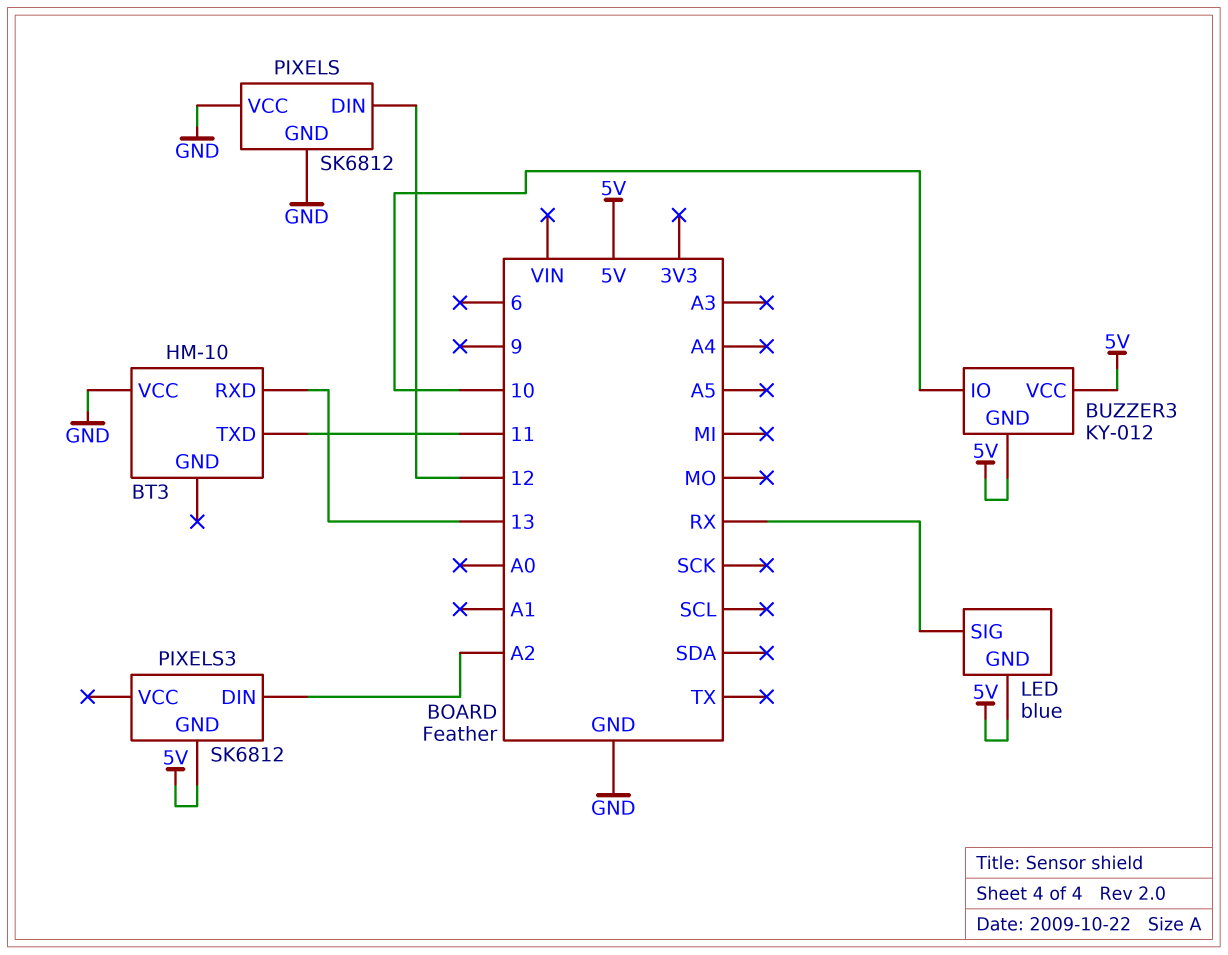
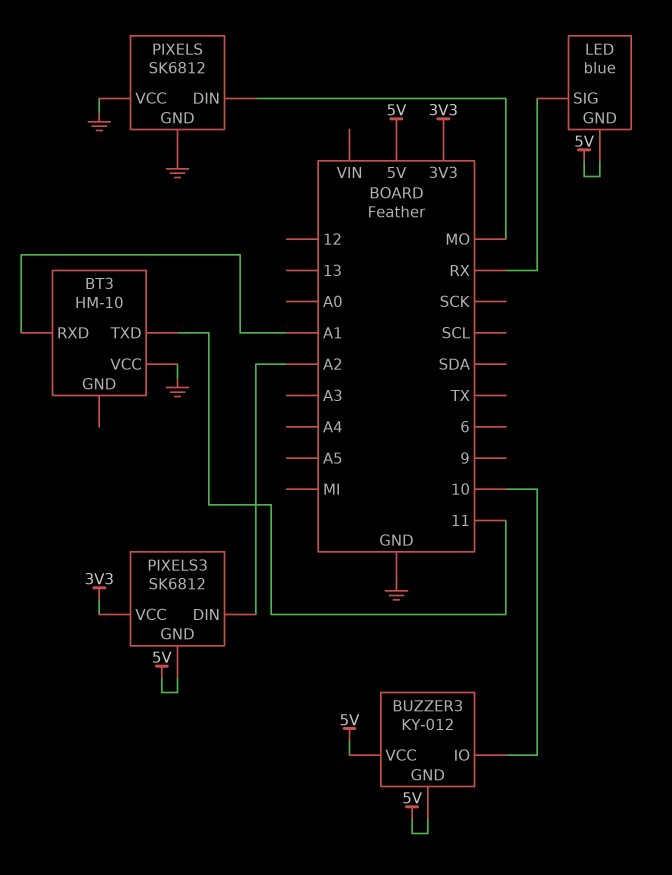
BT3 pin RXD: 13 -> A1
PIXELS pin DIN: 12 -> MO
PIXELS3 pin VCC: none -> 3V3

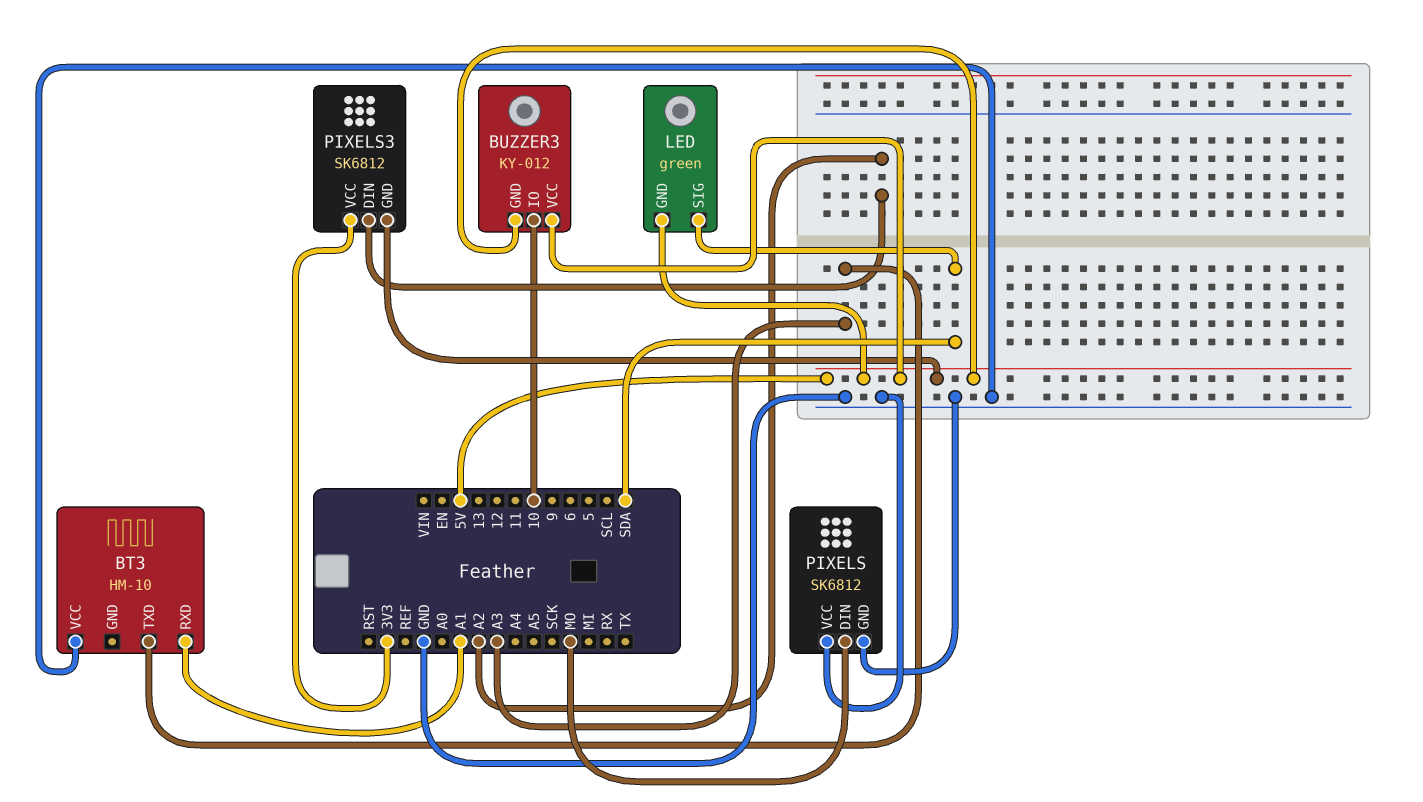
BT3 pin TXD: 11 -> A3
LED: blue -> green
LED pin SIG: RX -> SDA

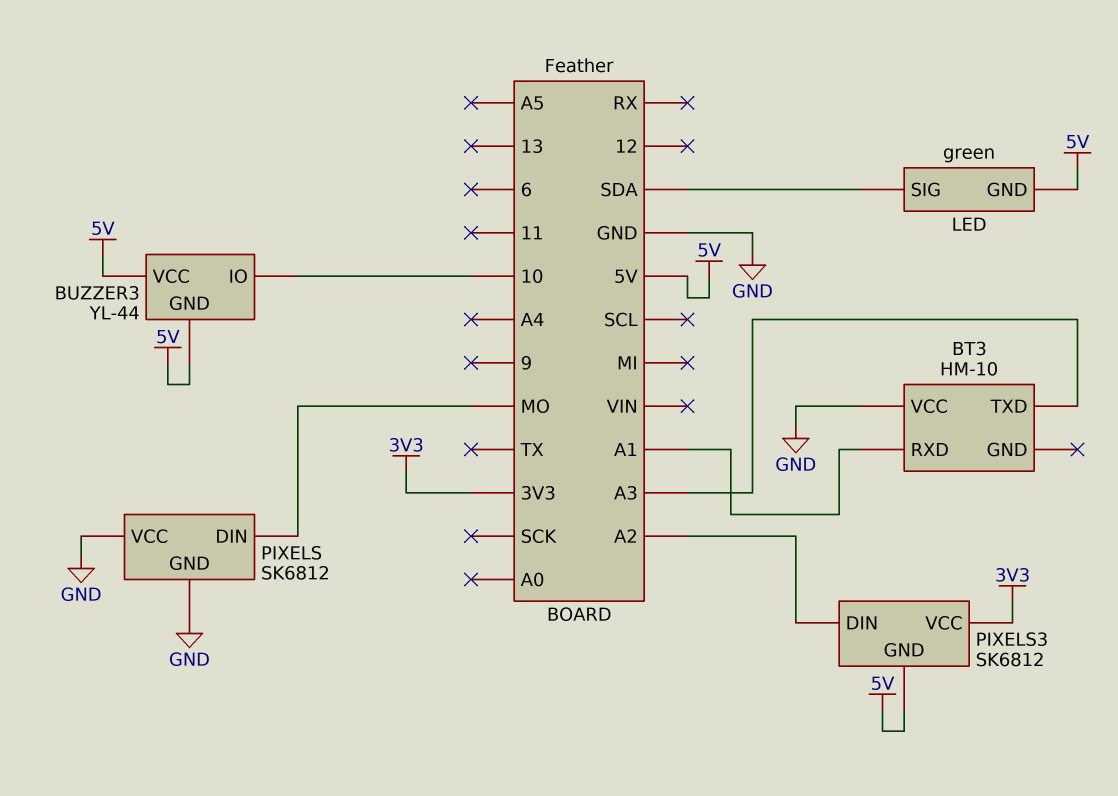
BUZZER3: KY-012 -> YL-44

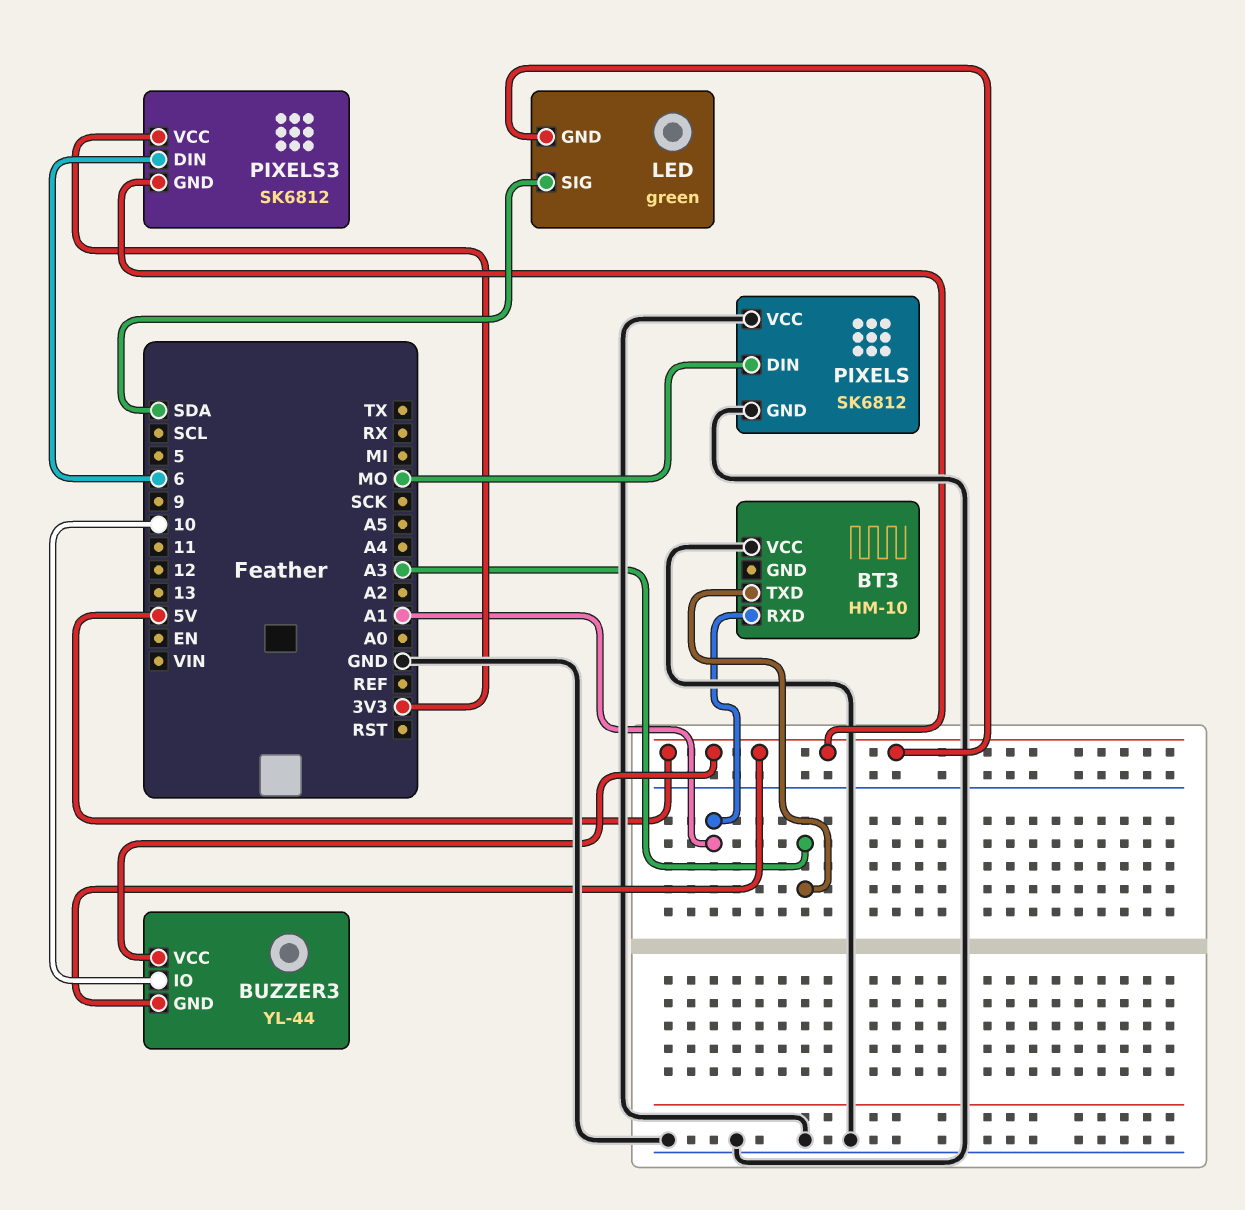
PIXELS3 pin DIN: A2 -> 6

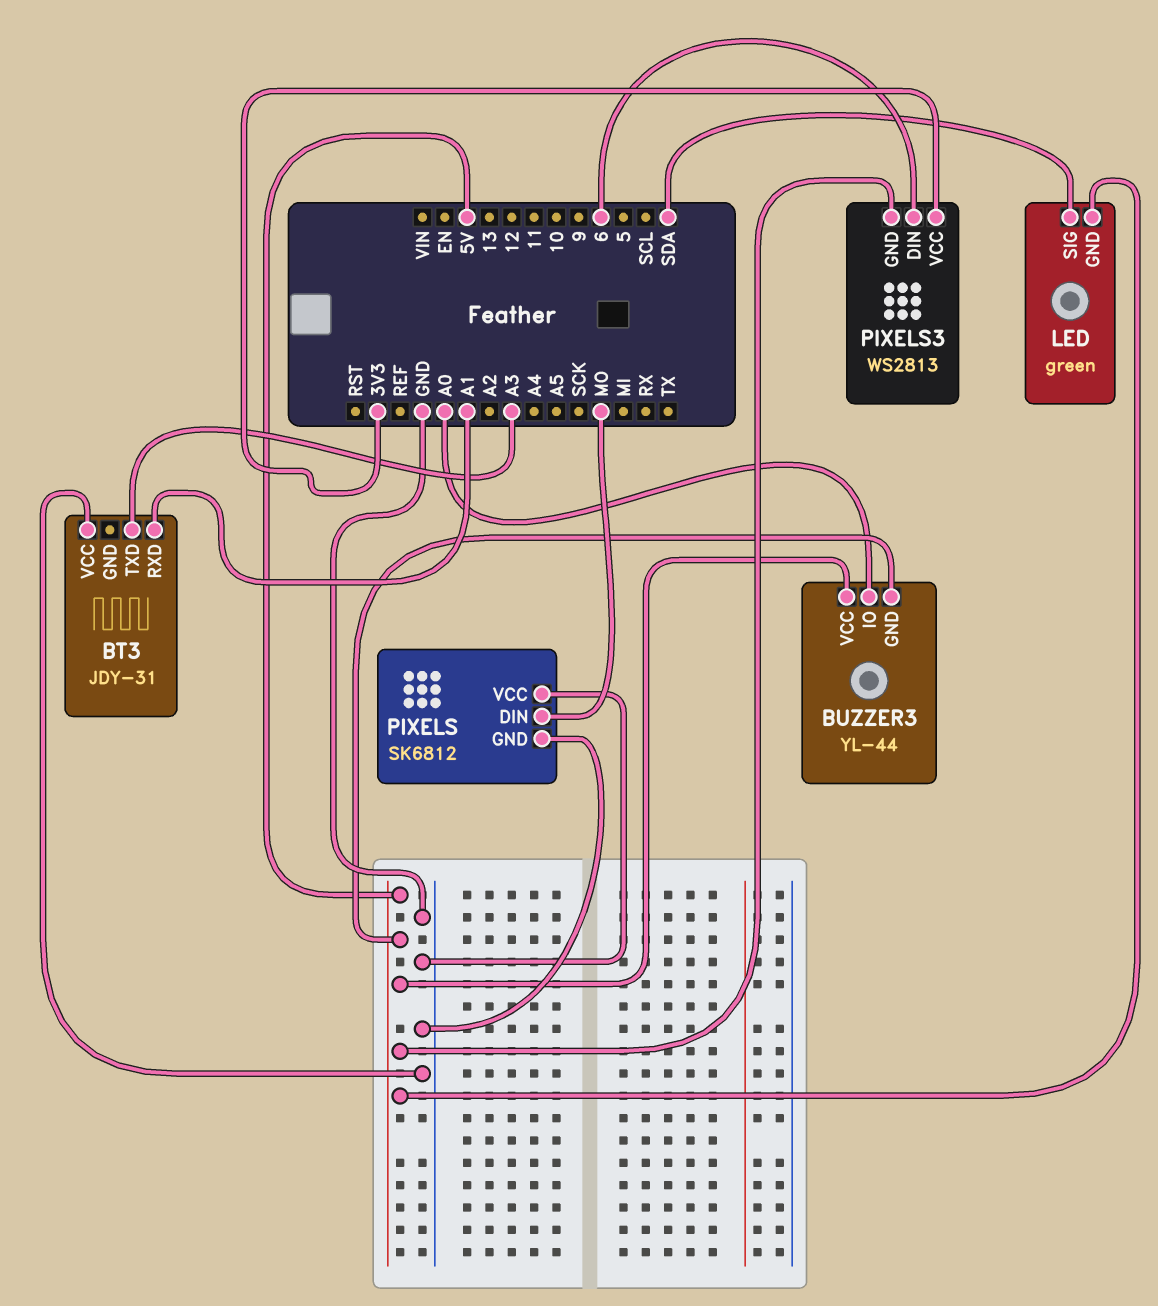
BT3: HM-10 -> JDY-31
BUZZER3 pin IO: 10 -> A0
PIXELS3: SK6812 -> WS2813

